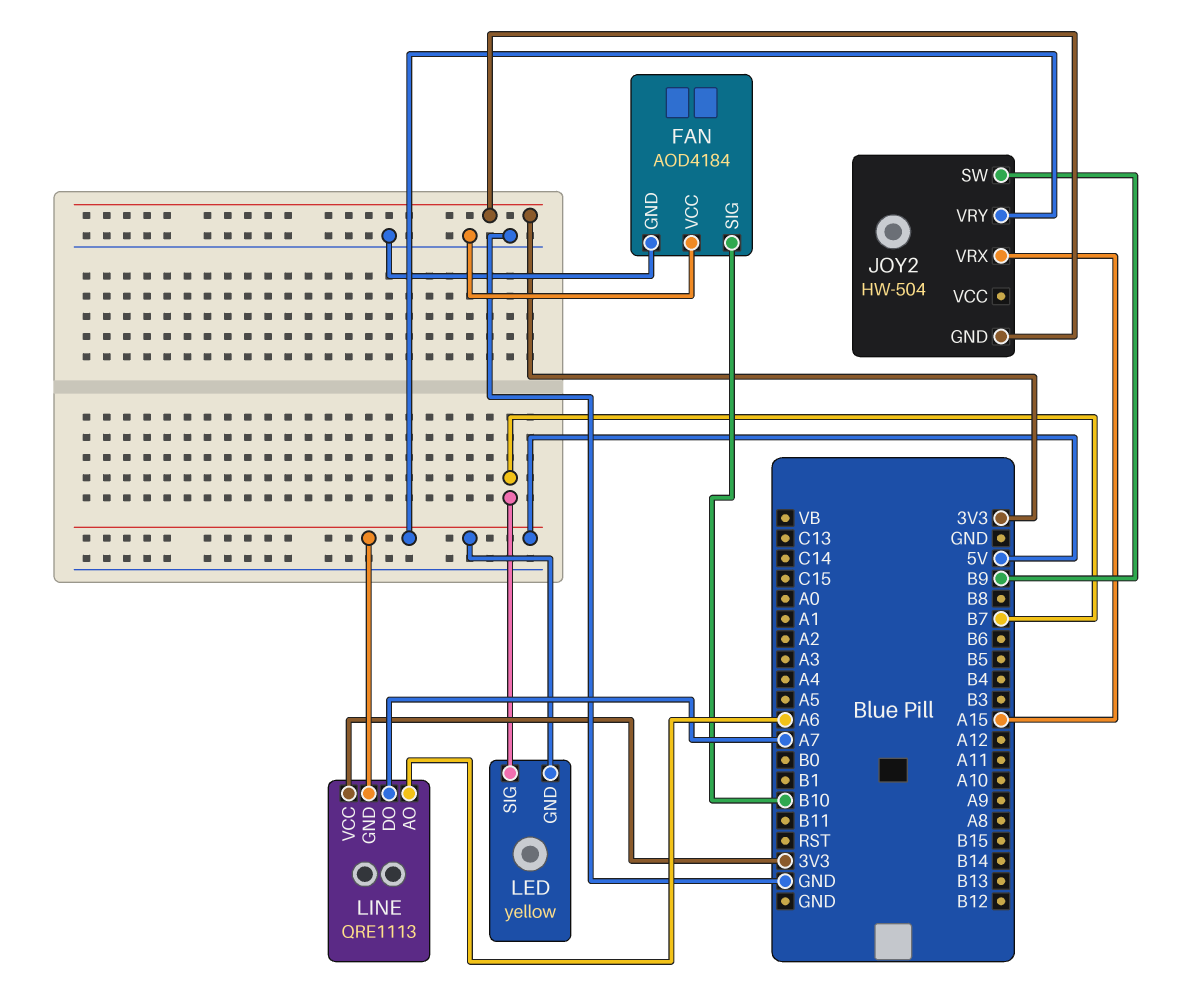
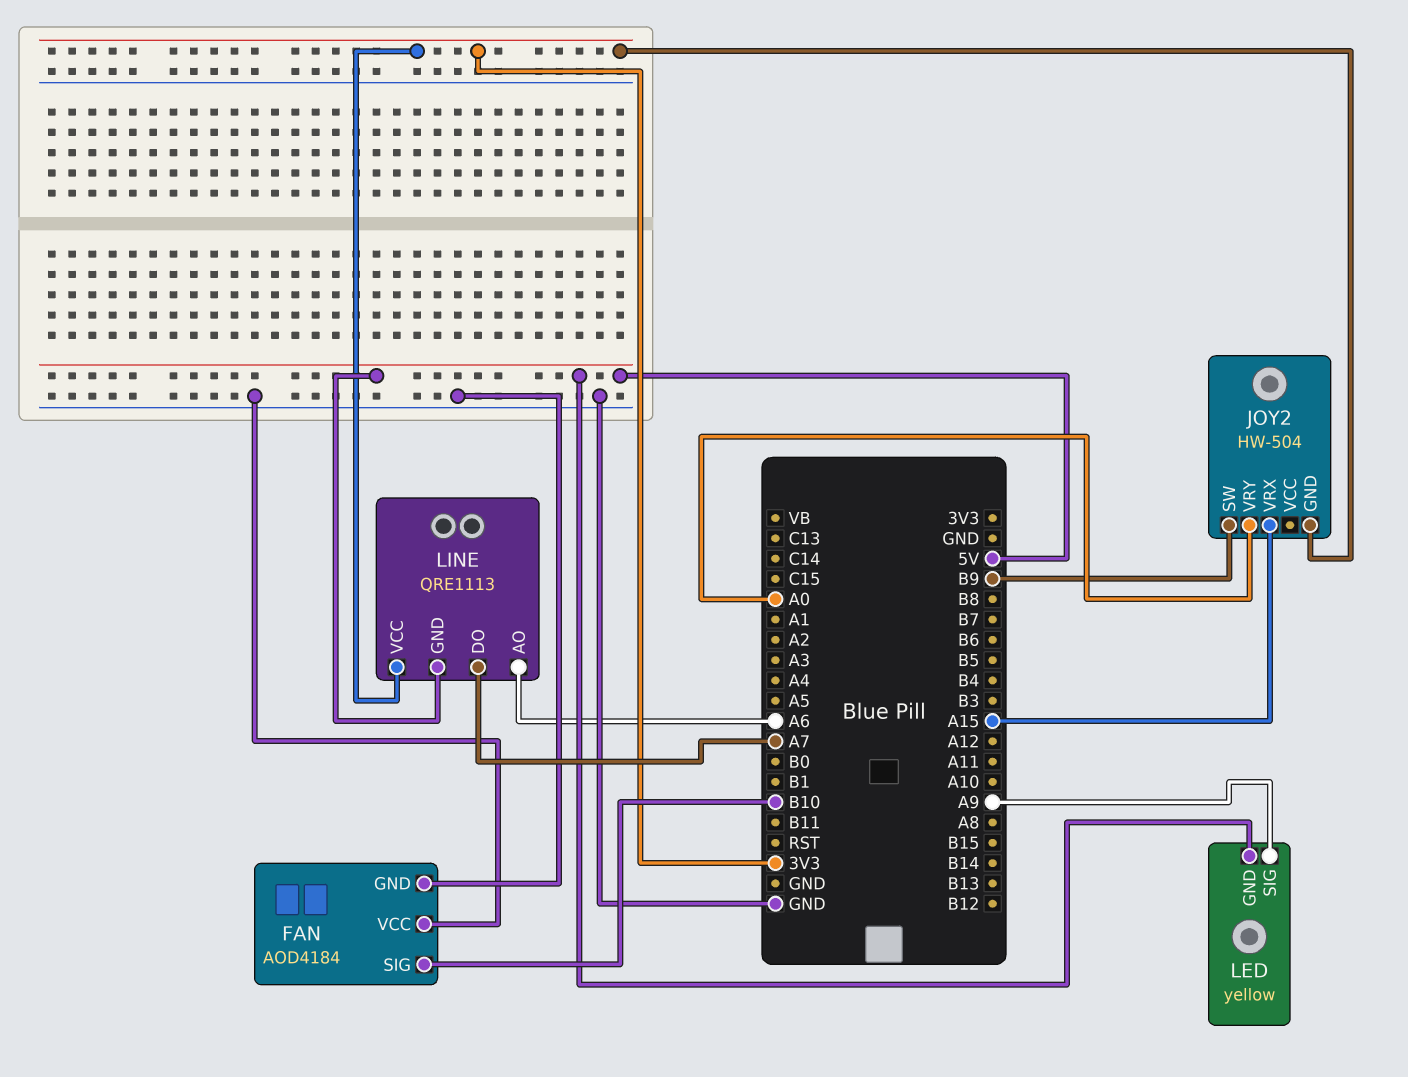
JOY2 pin VRY: 5V -> A0
LED pin SIG: B7 -> A9

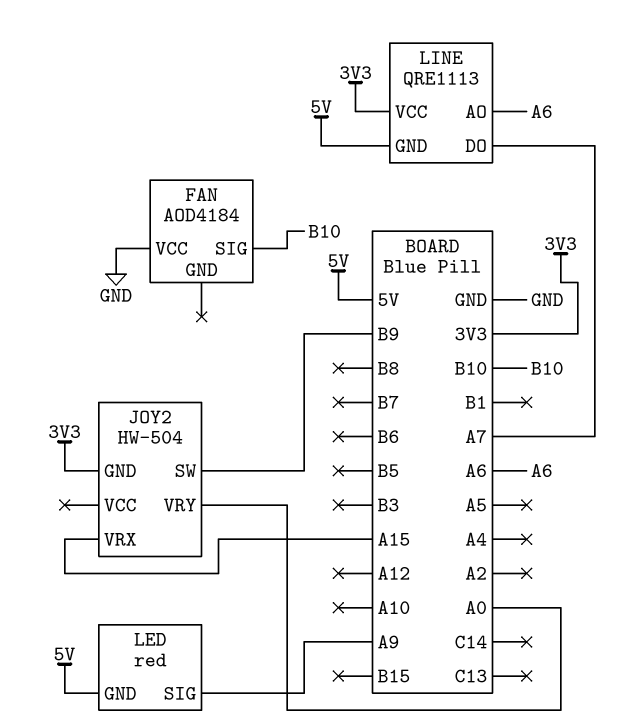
FAN pin GND: GND -> none
LED: yellow -> red

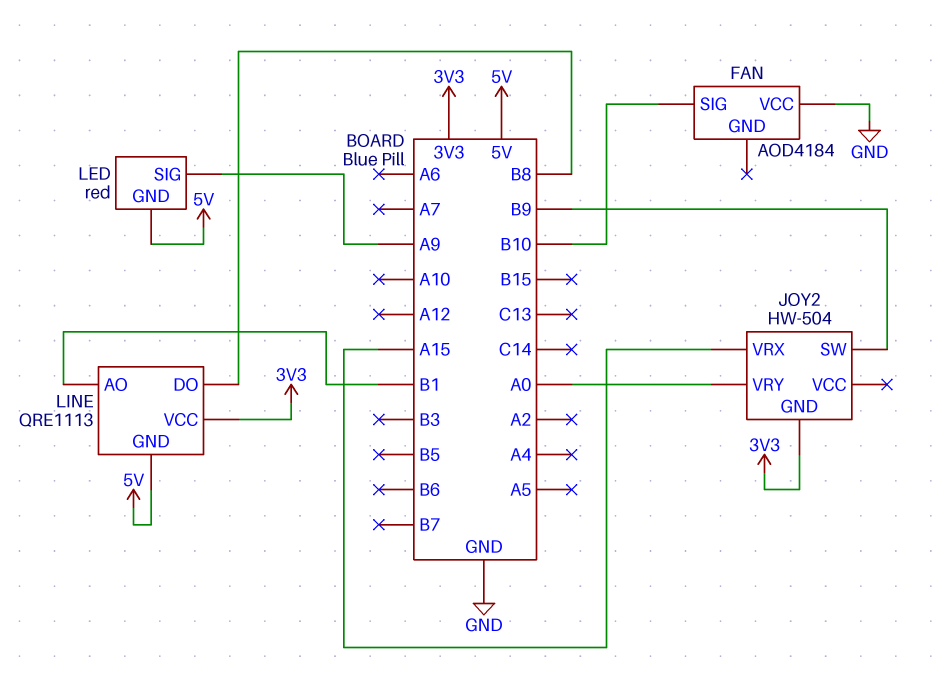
LINE pin AO: A6 -> B1
LINE pin DO: A7 -> B8

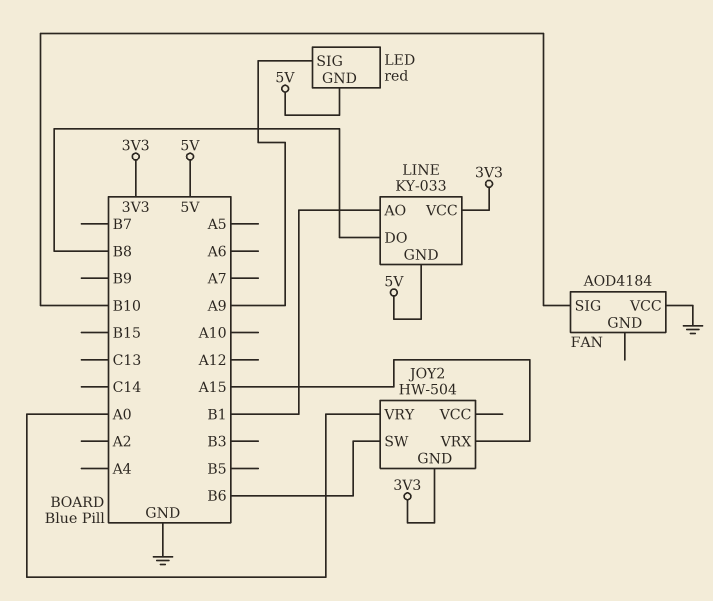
JOY2 pin SW: B9 -> B6
LINE: QRE1113 -> KY-033

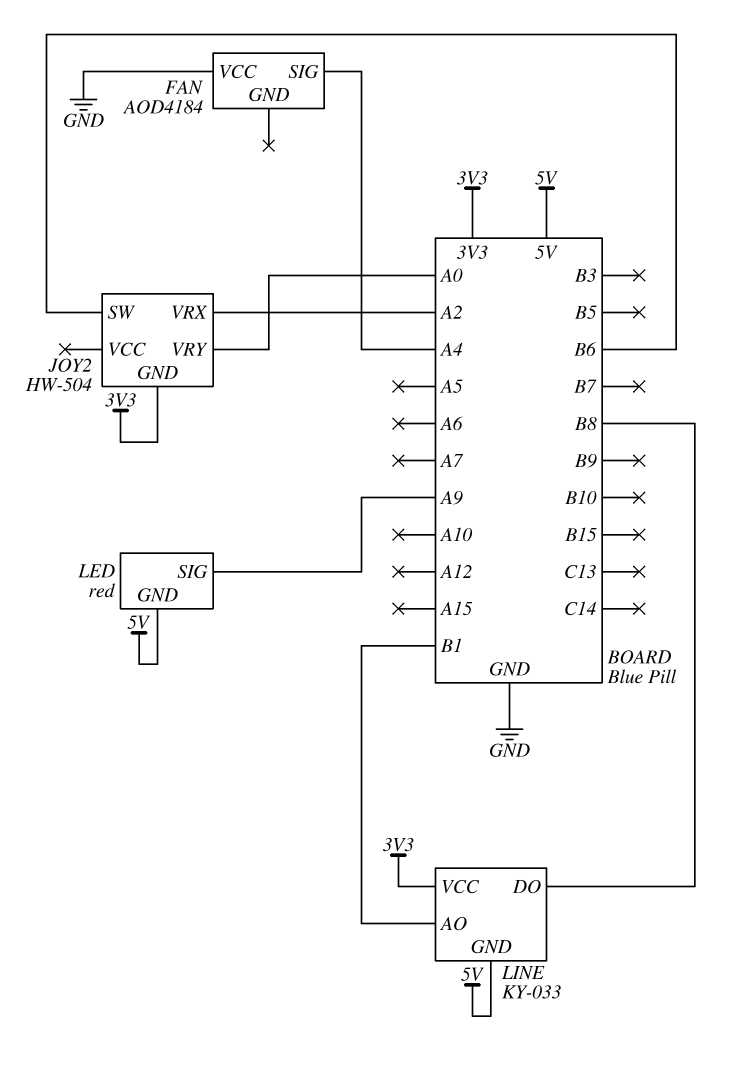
FAN pin SIG: B10 -> A4
JOY2 pin VRX: A15 -> A2

